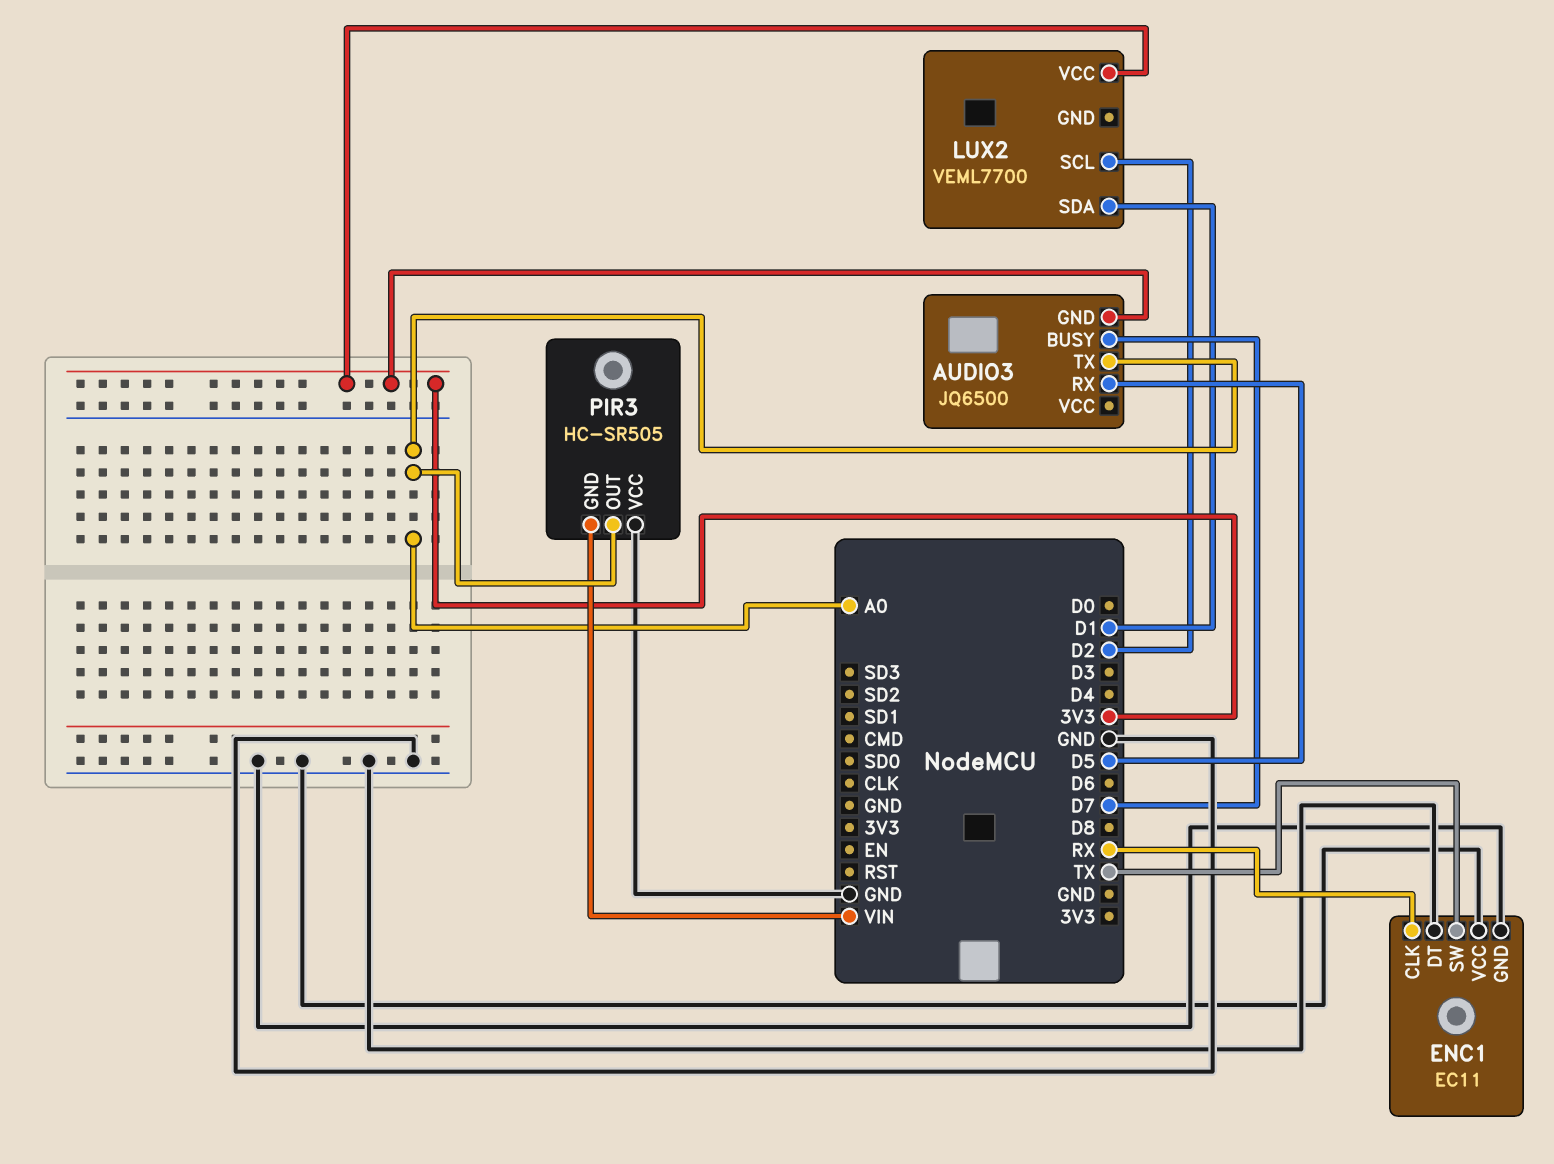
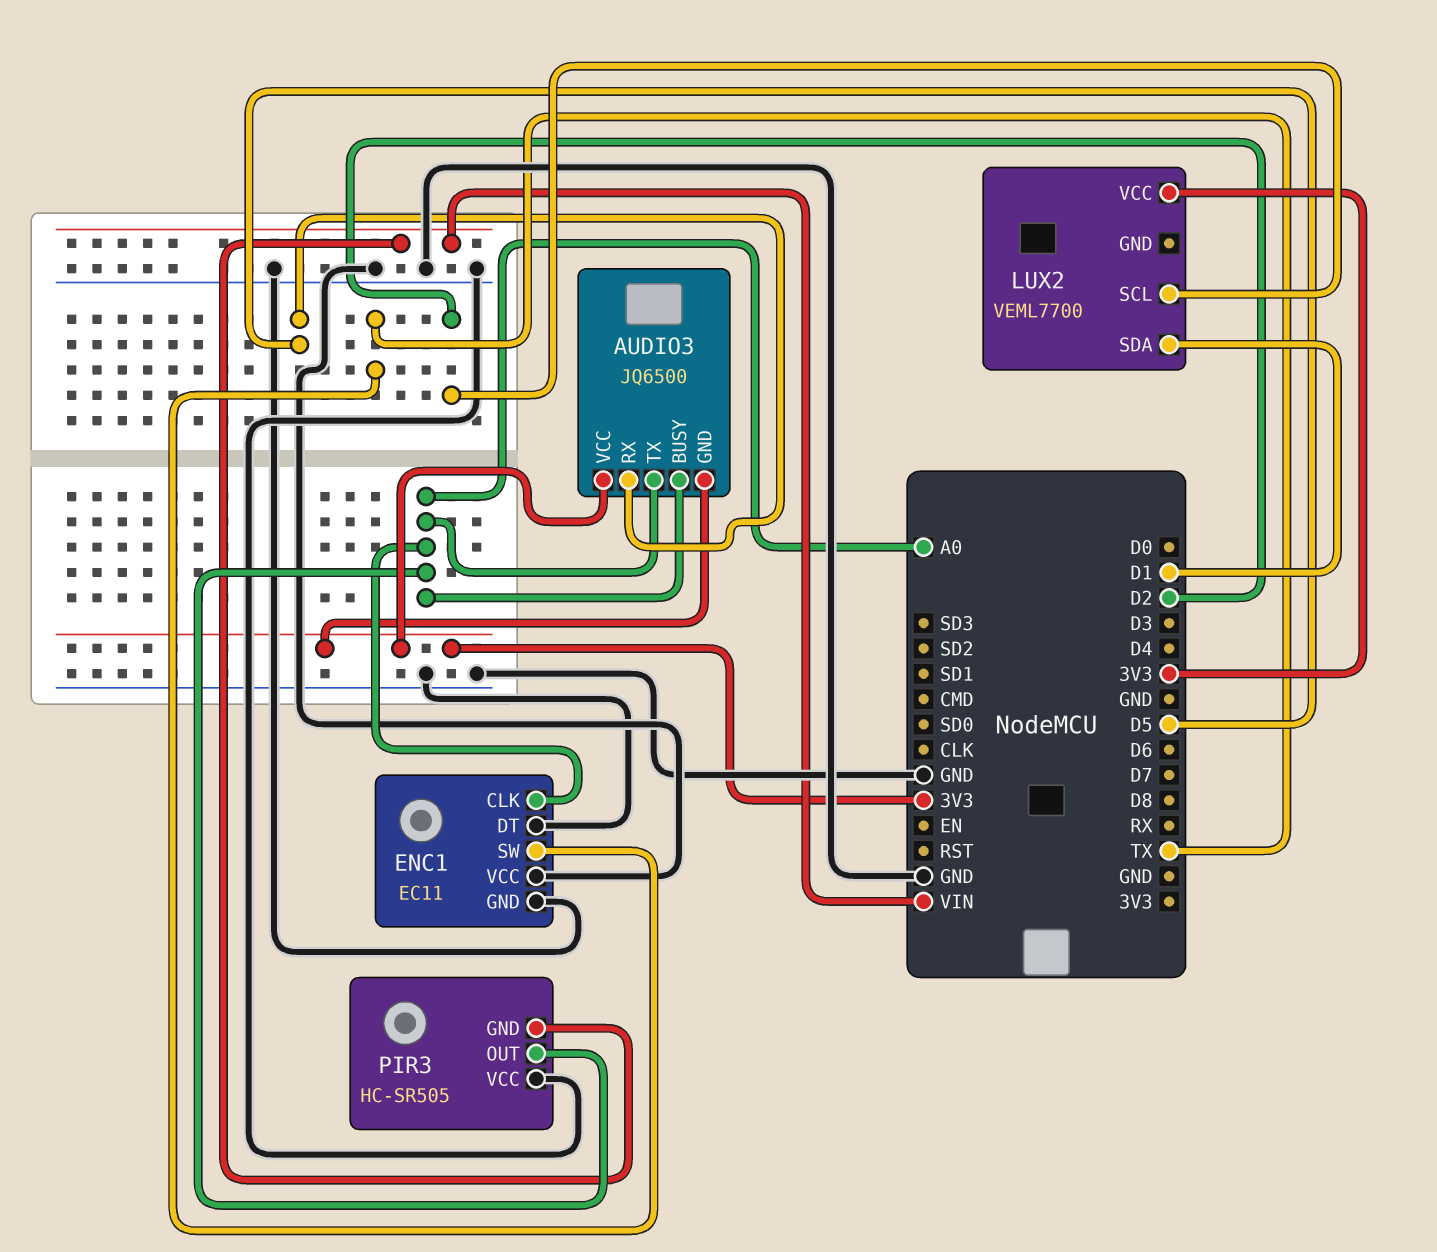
AUDIO3 pin BUSY: D7 -> A0
AUDIO3 pin VCC: none -> 3V3
ENC1 pin CLK: RX -> A0

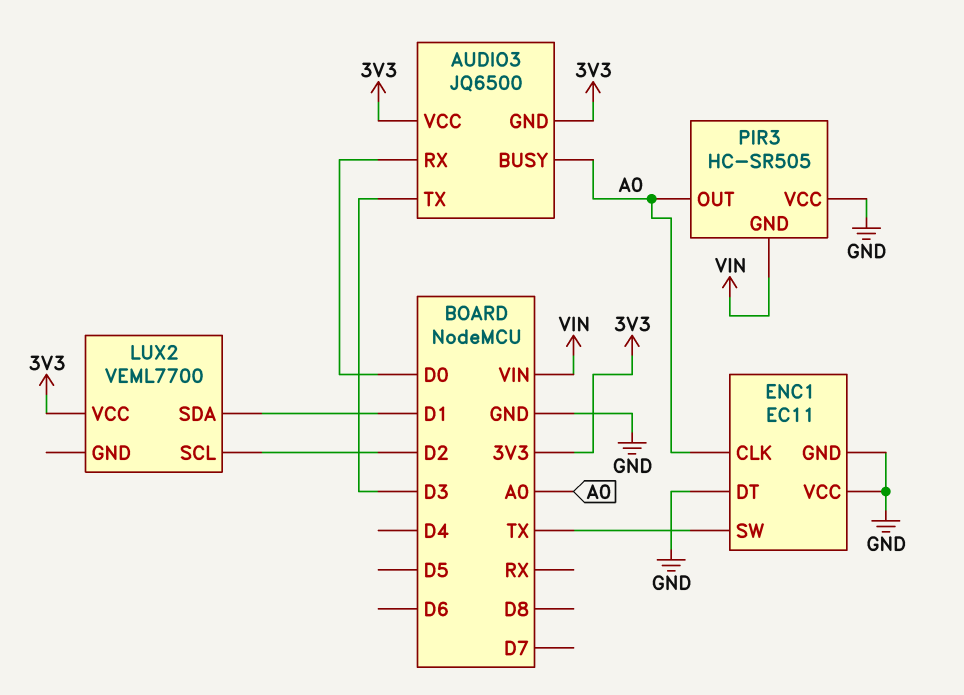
AUDIO3 pin RX: D5 -> D0
AUDIO3 pin TX: A0 -> D3

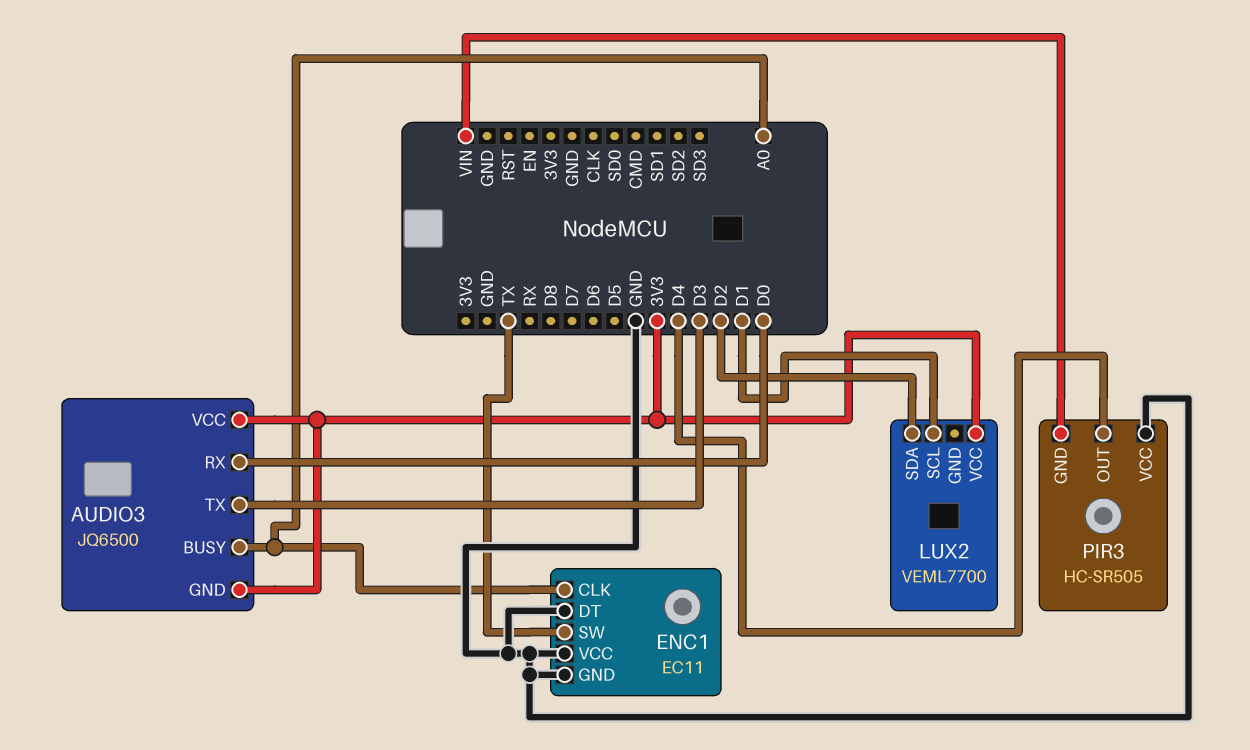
LUX2 pin SCL: D2 -> D1
LUX2 pin SDA: D1 -> D2
PIR3 pin OUT: A0 -> D4

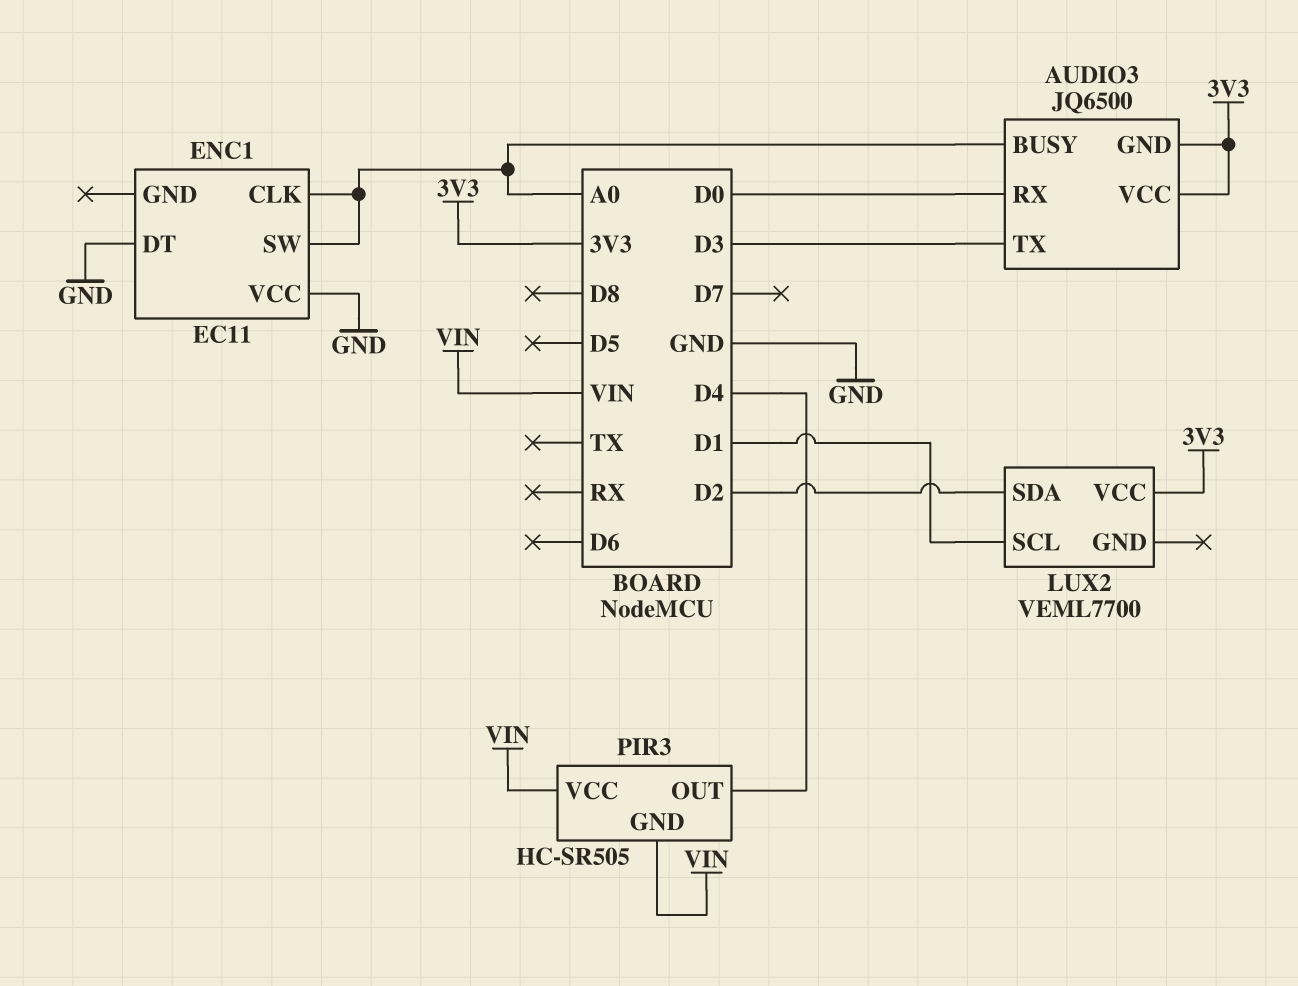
ENC1 pin GND: GND -> none
ENC1 pin SW: TX -> A0
PIR3 pin VCC: GND -> VIN

